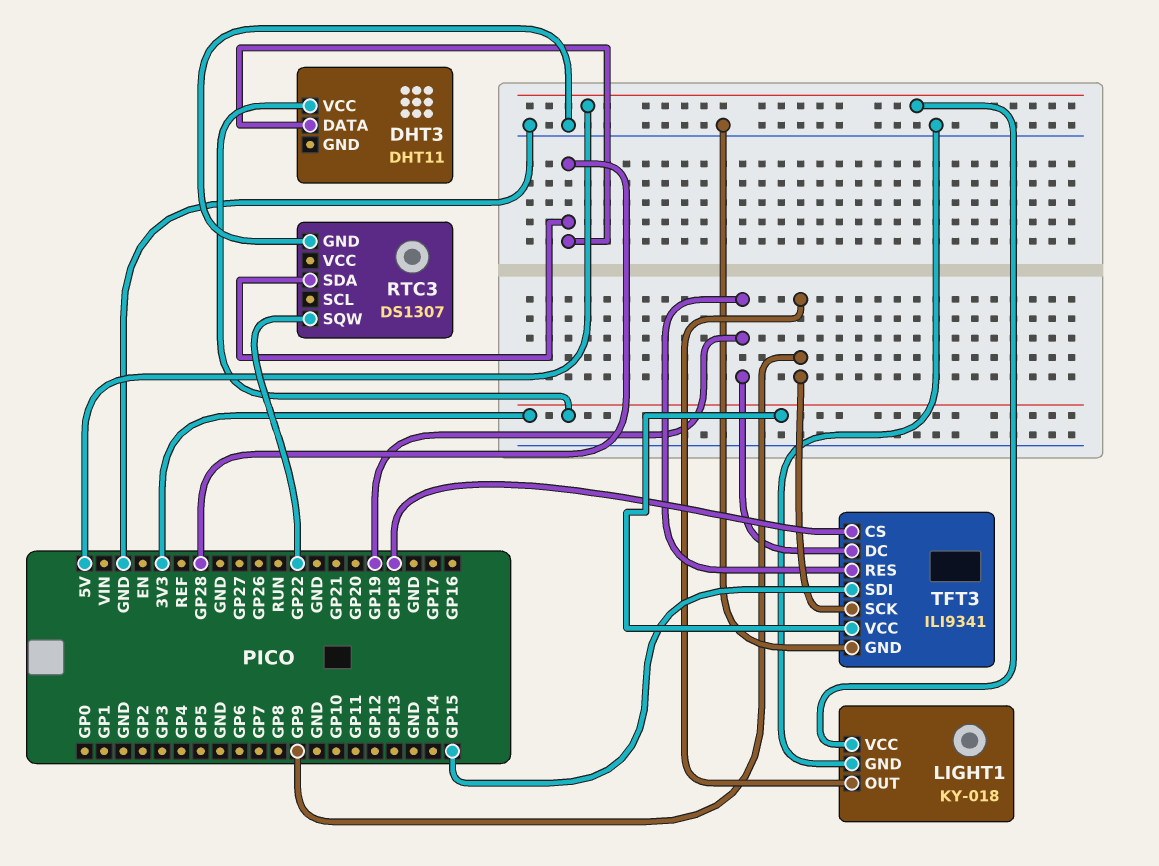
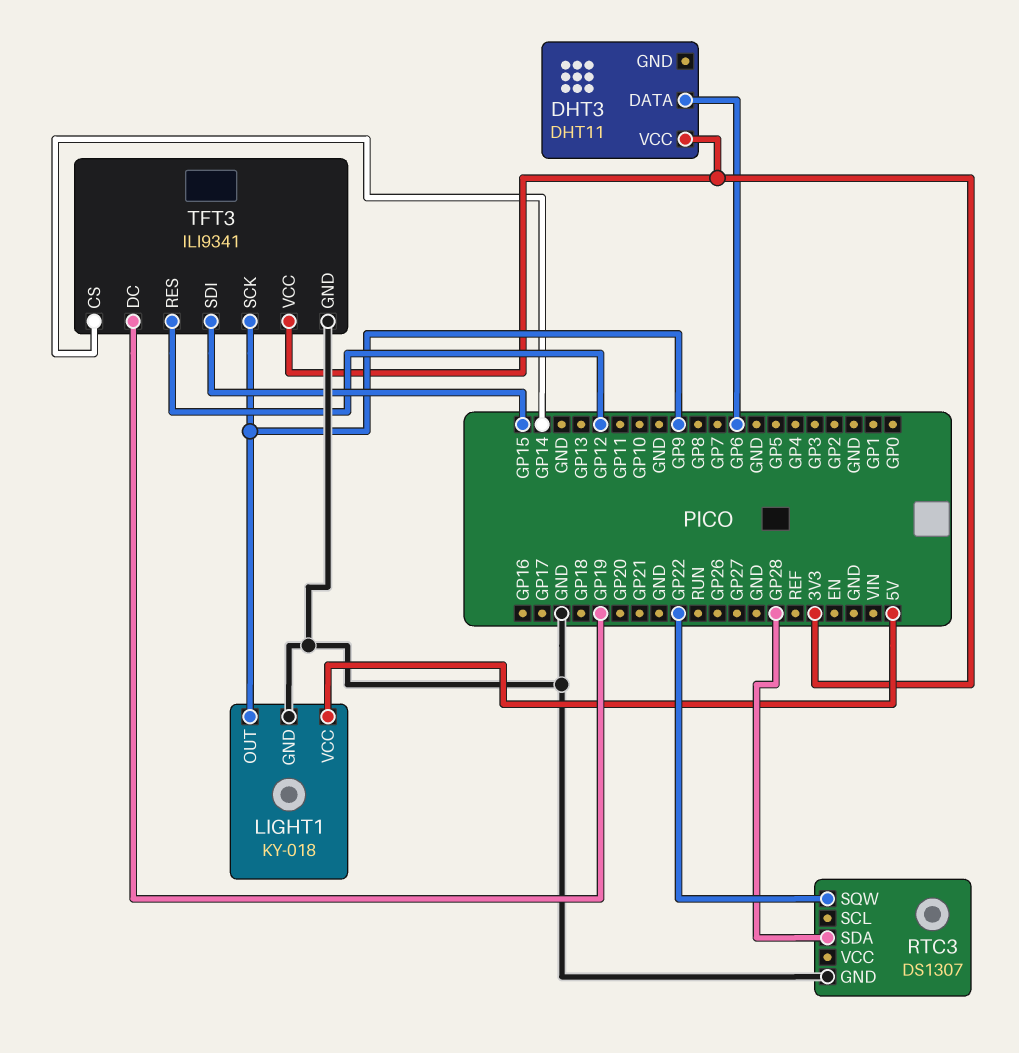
DHT3 pin DATA: GP28 -> GP6
TFT3 pin CS: GP18 -> GP14
TFT3 pin RES: GP19 -> GP12

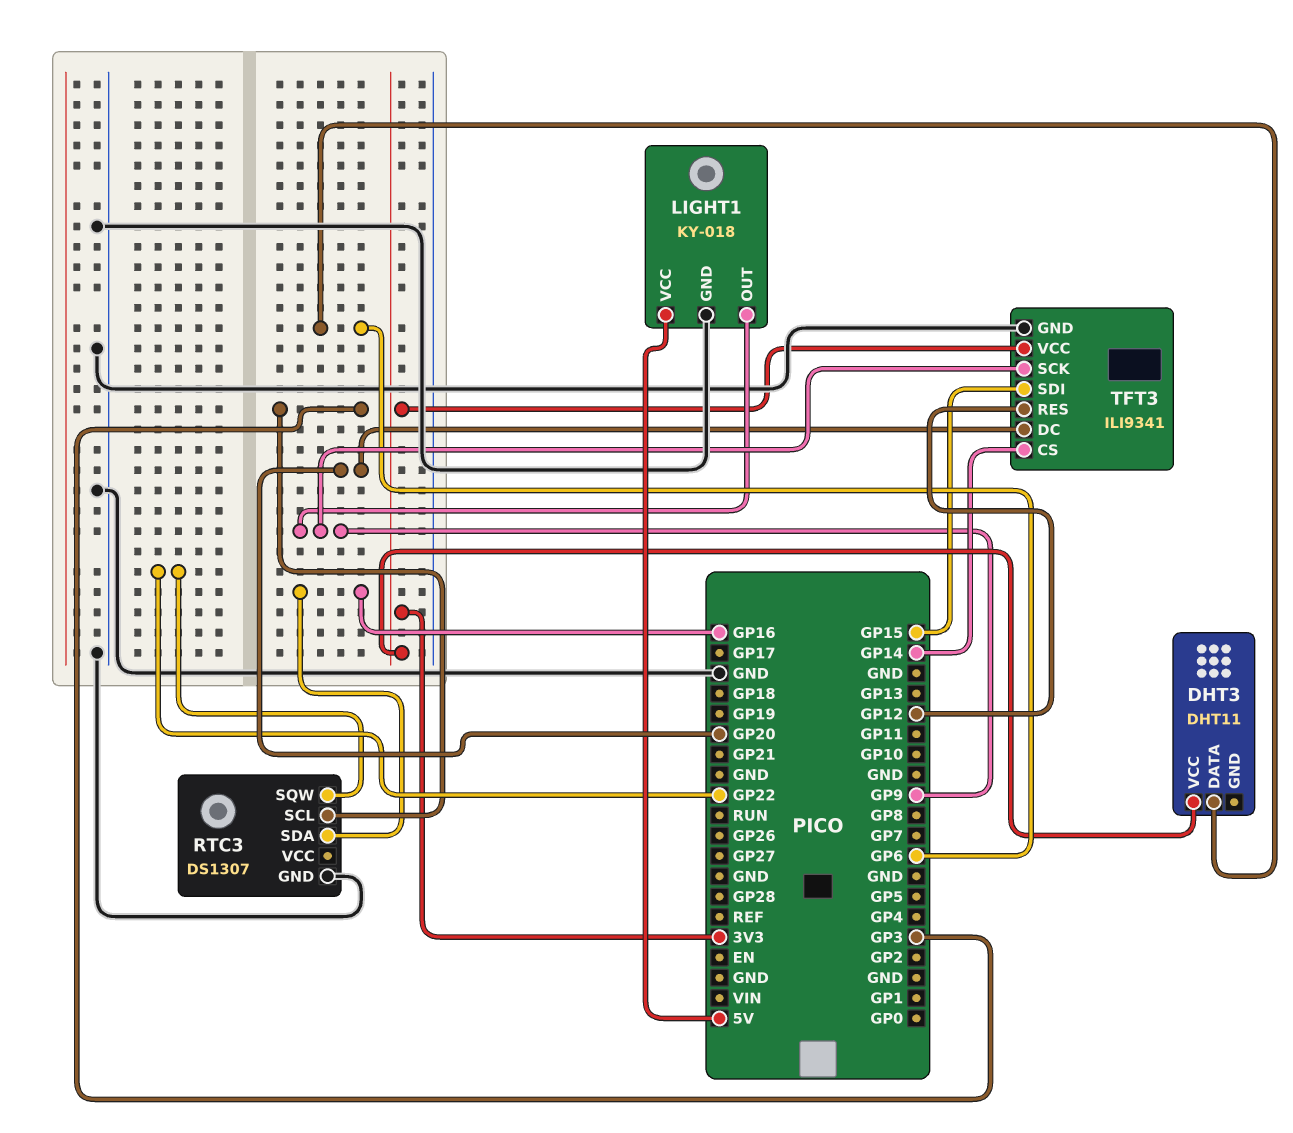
RTC3 pin SCL: none -> GP3
RTC3 pin SDA: GP28 -> GP16
TFT3 pin DC: GP19 -> GP20

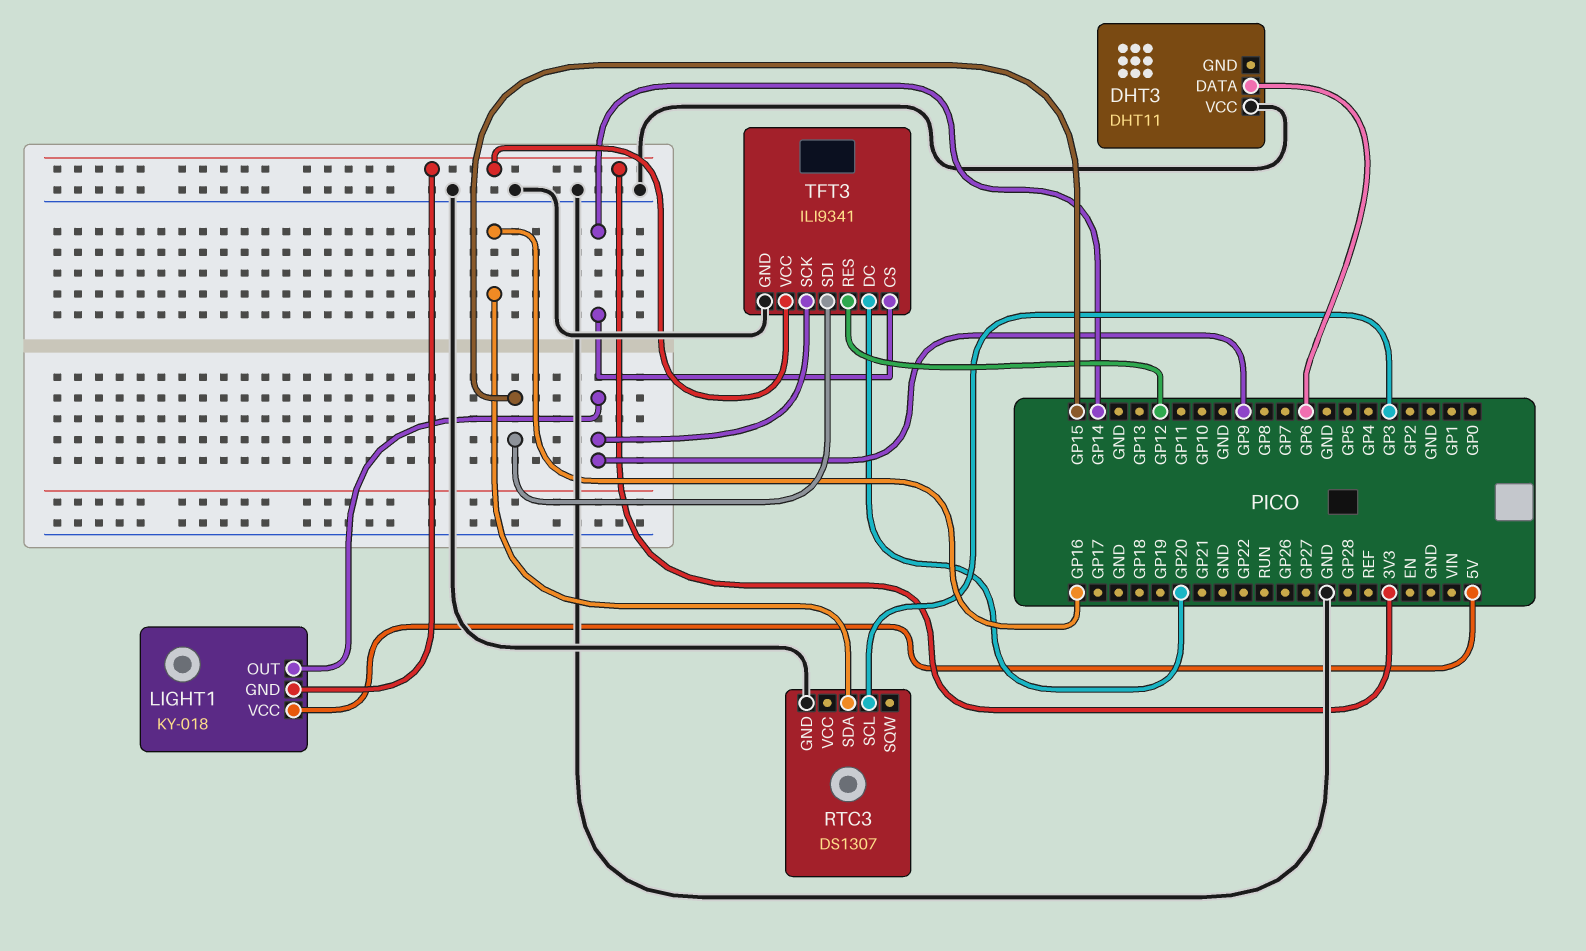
DHT3 pin VCC: 3V3 -> GND
LIGHT1 pin GND: GND -> 3V3
RTC3 pin SQW: GP22 -> none

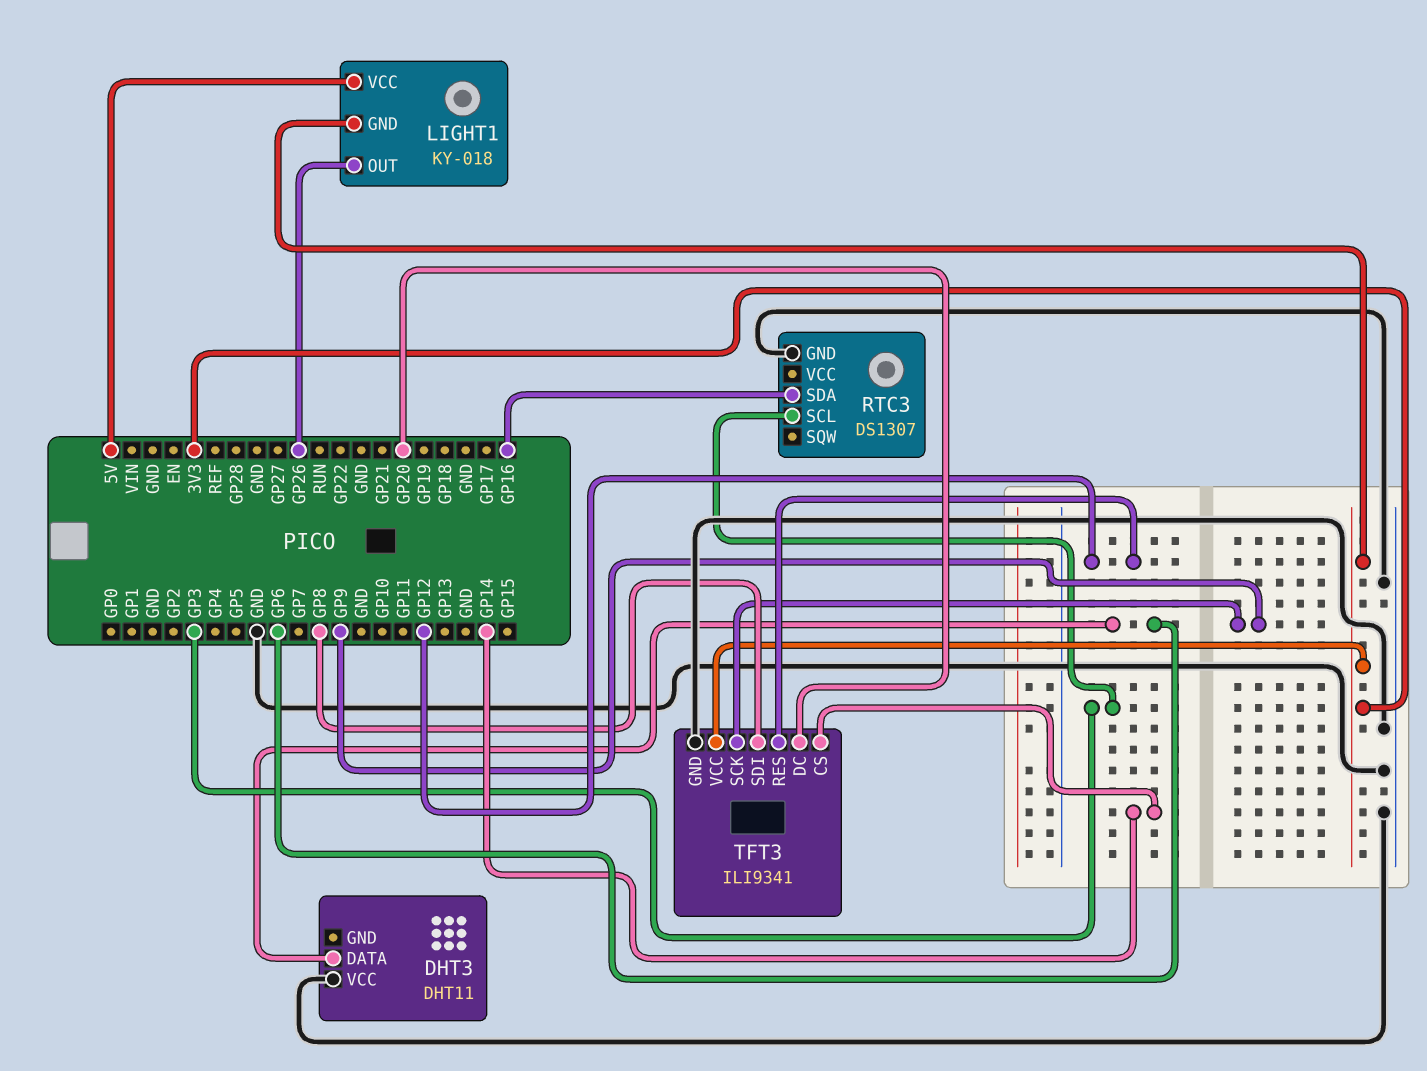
LIGHT1 pin OUT: GP9 -> GP26
TFT3 pin SDI: GP15 -> GP8

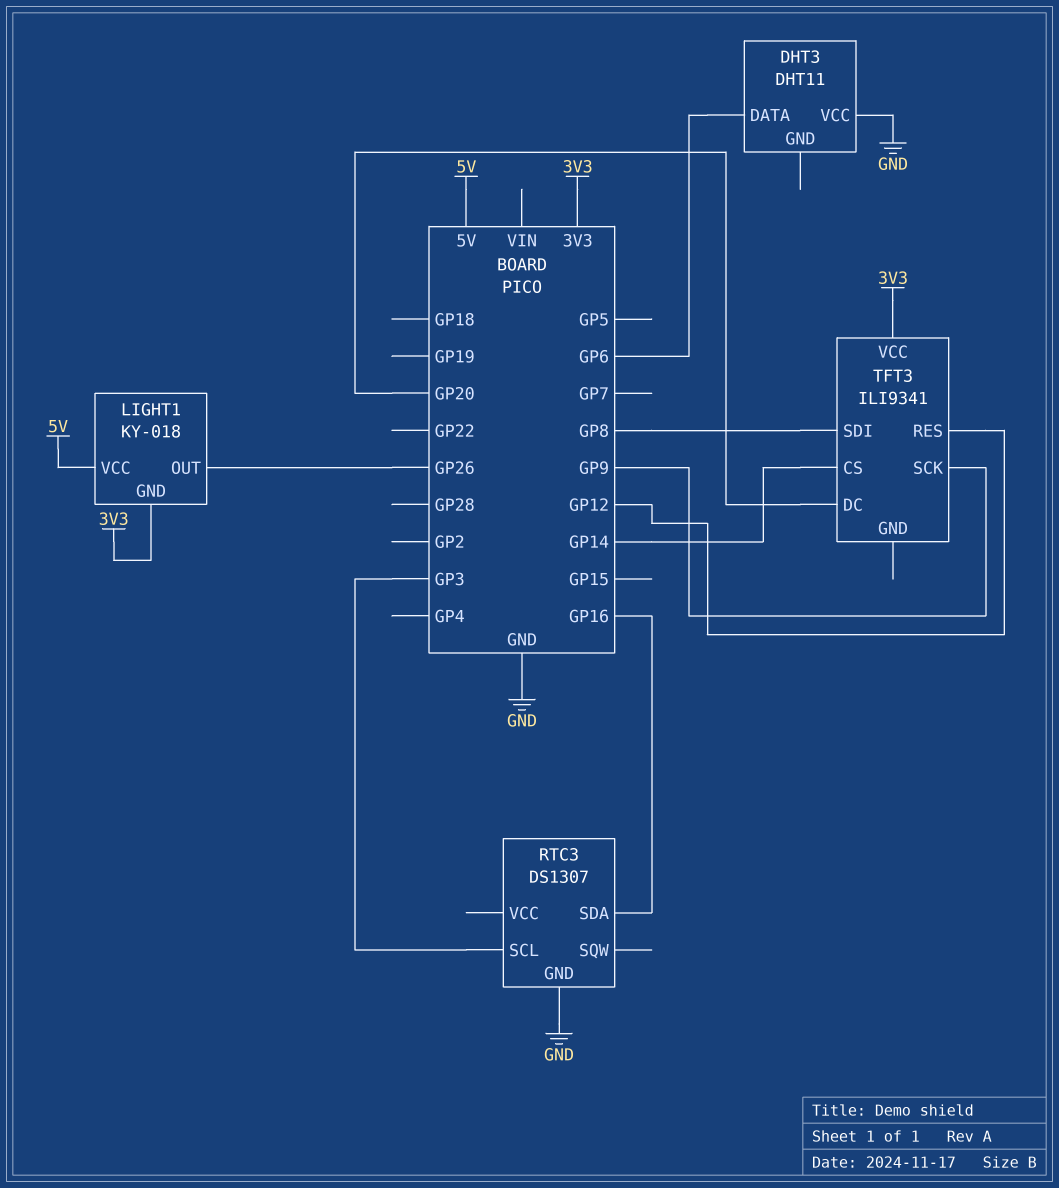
TFT3 pin GND: GND -> none

